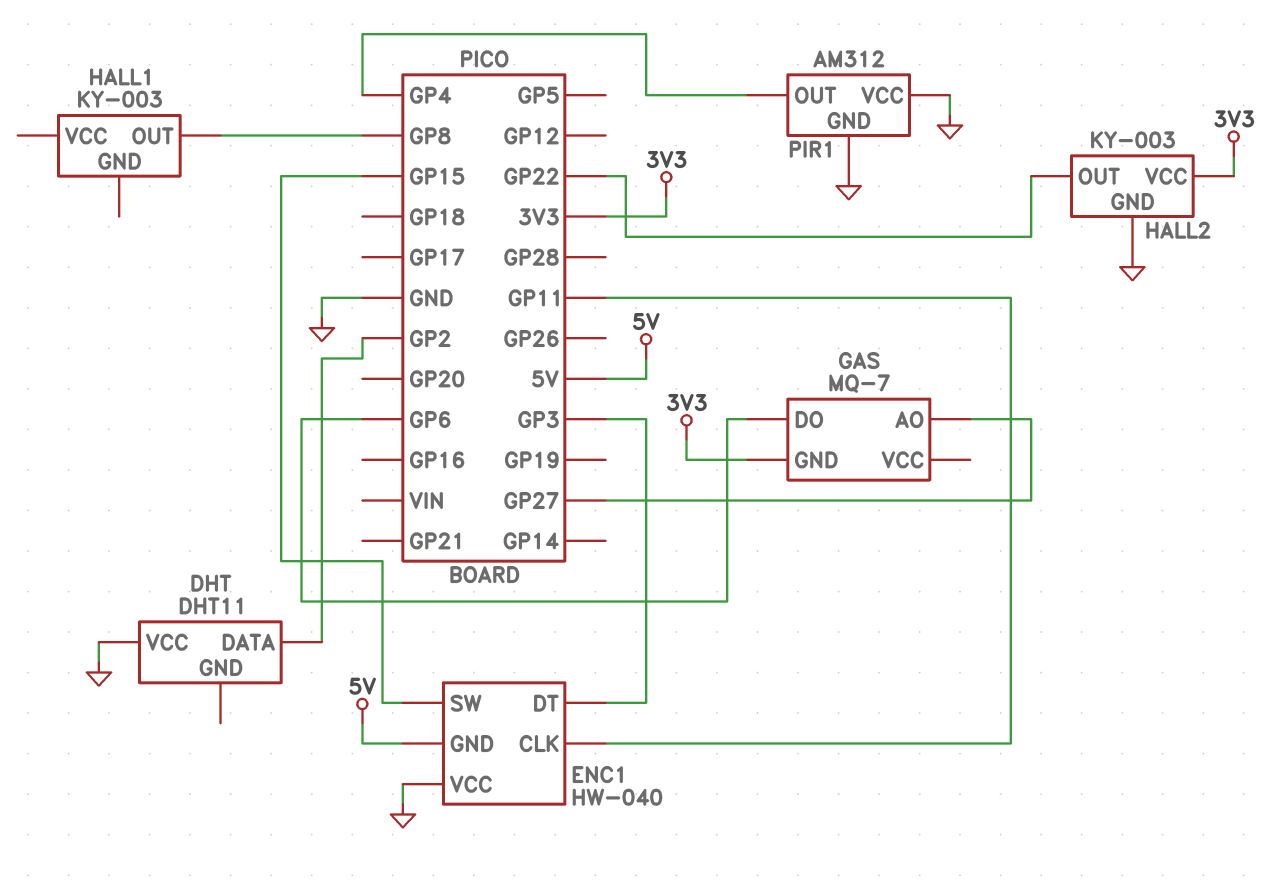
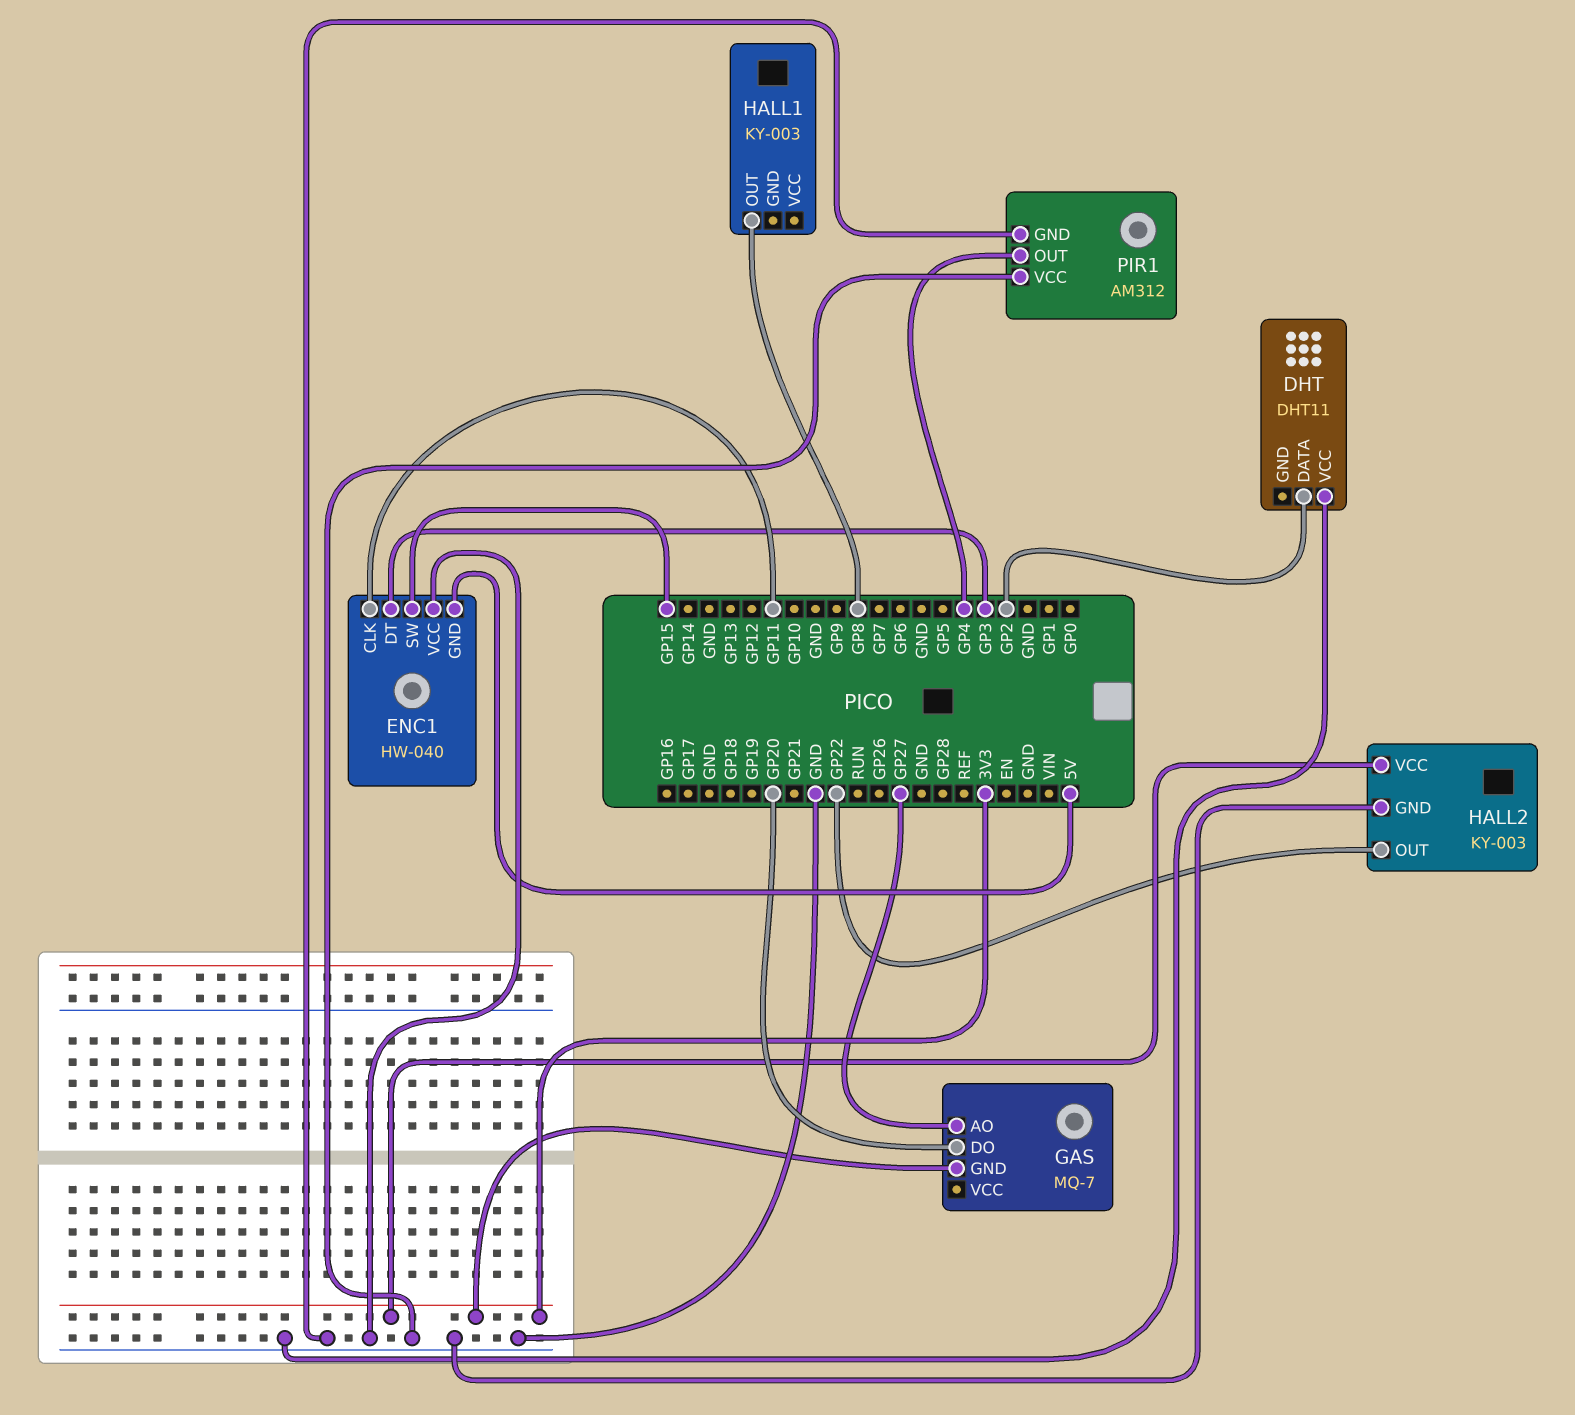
GAS pin DO: GP6 -> GP20

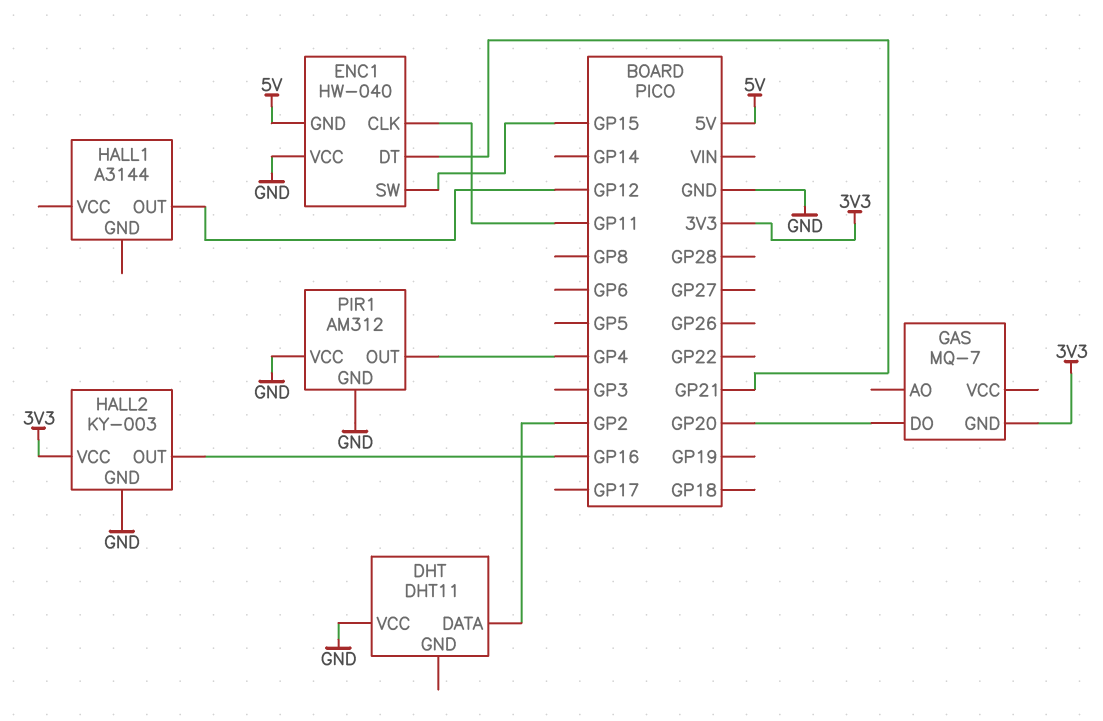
ENC1 pin DT: GP3 -> GP21
GAS pin AO: GP27 -> none
HALL1: KY-003 -> A3144
HALL1 pin OUT: GP8 -> GP12
HALL2 pin OUT: GP22 -> GP16

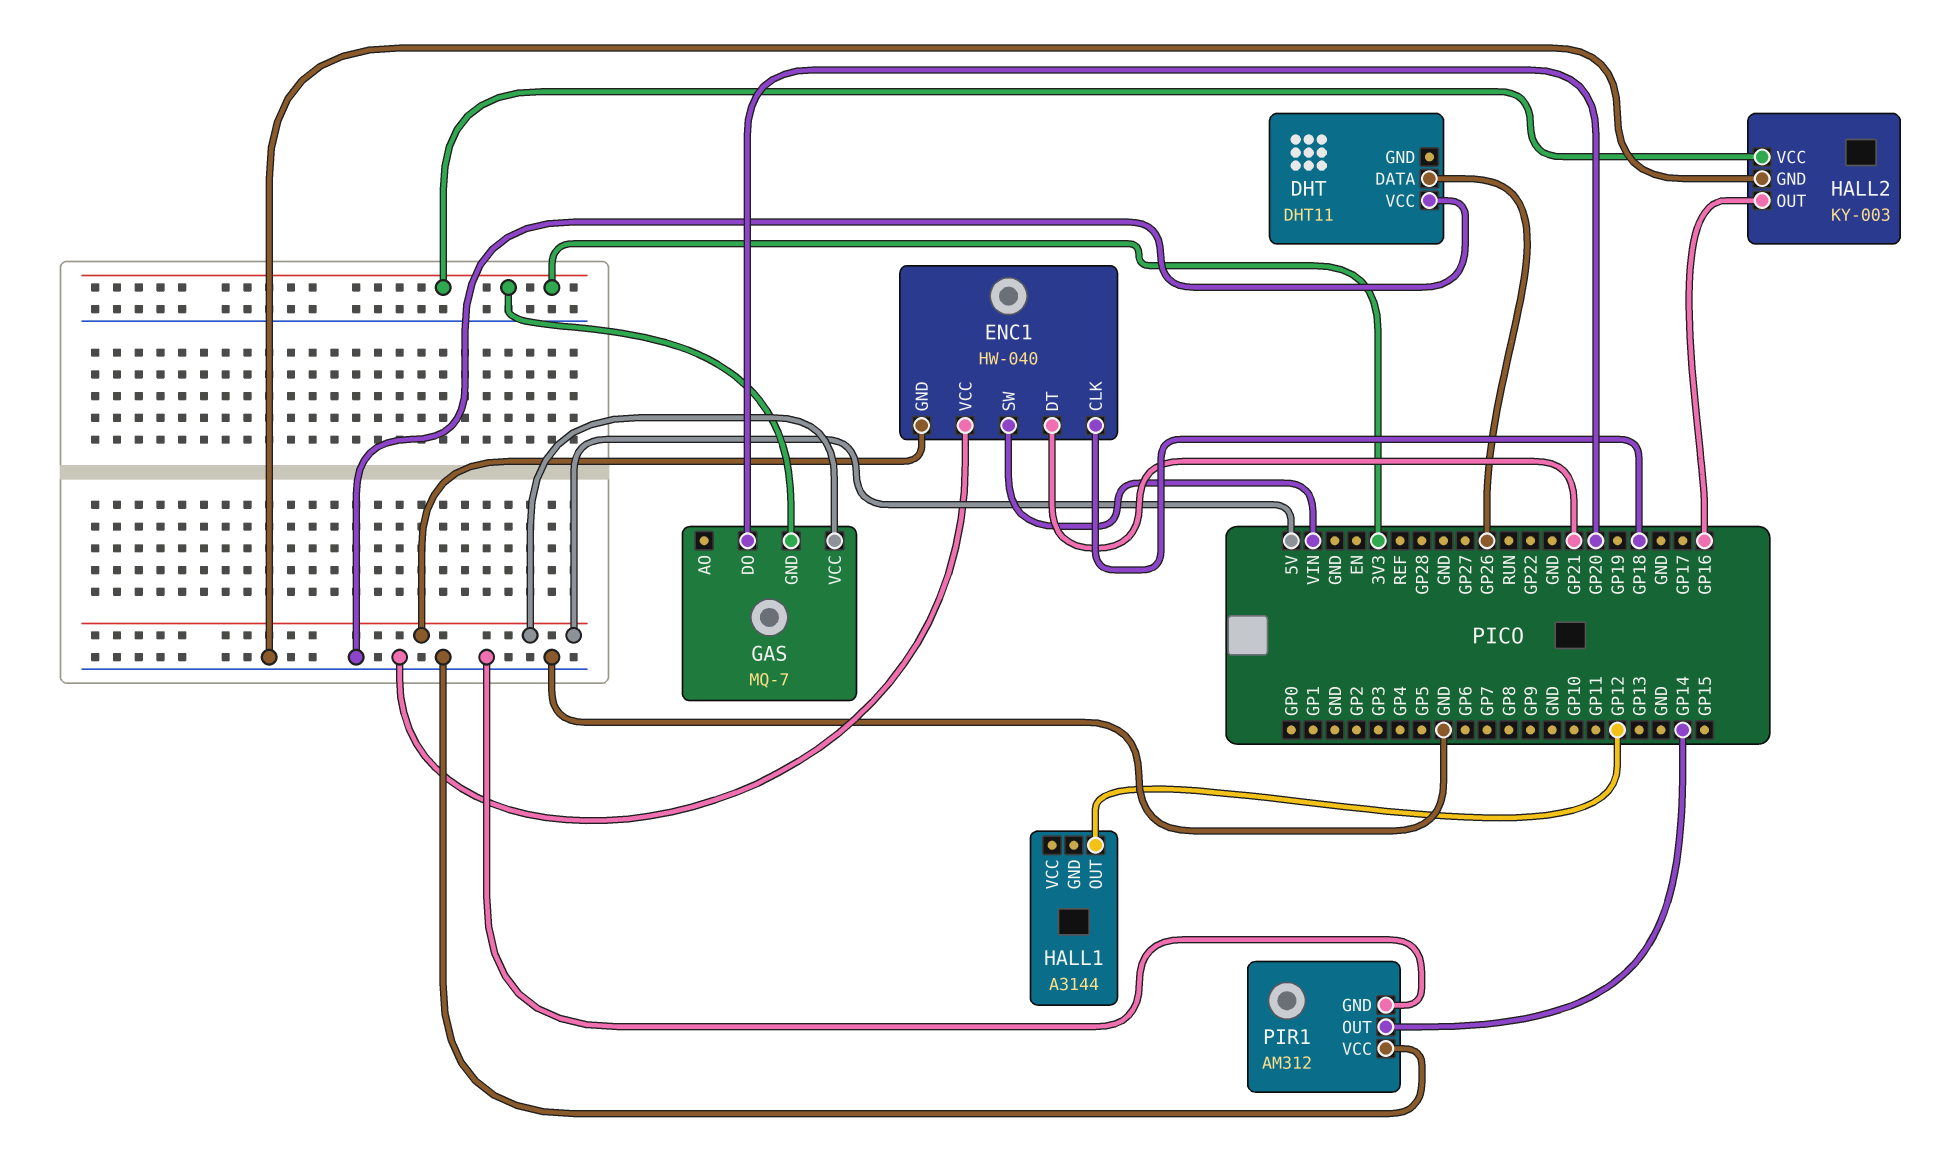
DHT pin DATA: GP2 -> GP26
ENC1 pin CLK: GP11 -> GP18
ENC1 pin SW: GP15 -> VIN
GAS pin VCC: none -> 5V
PIR1 pin OUT: GP4 -> GP14

